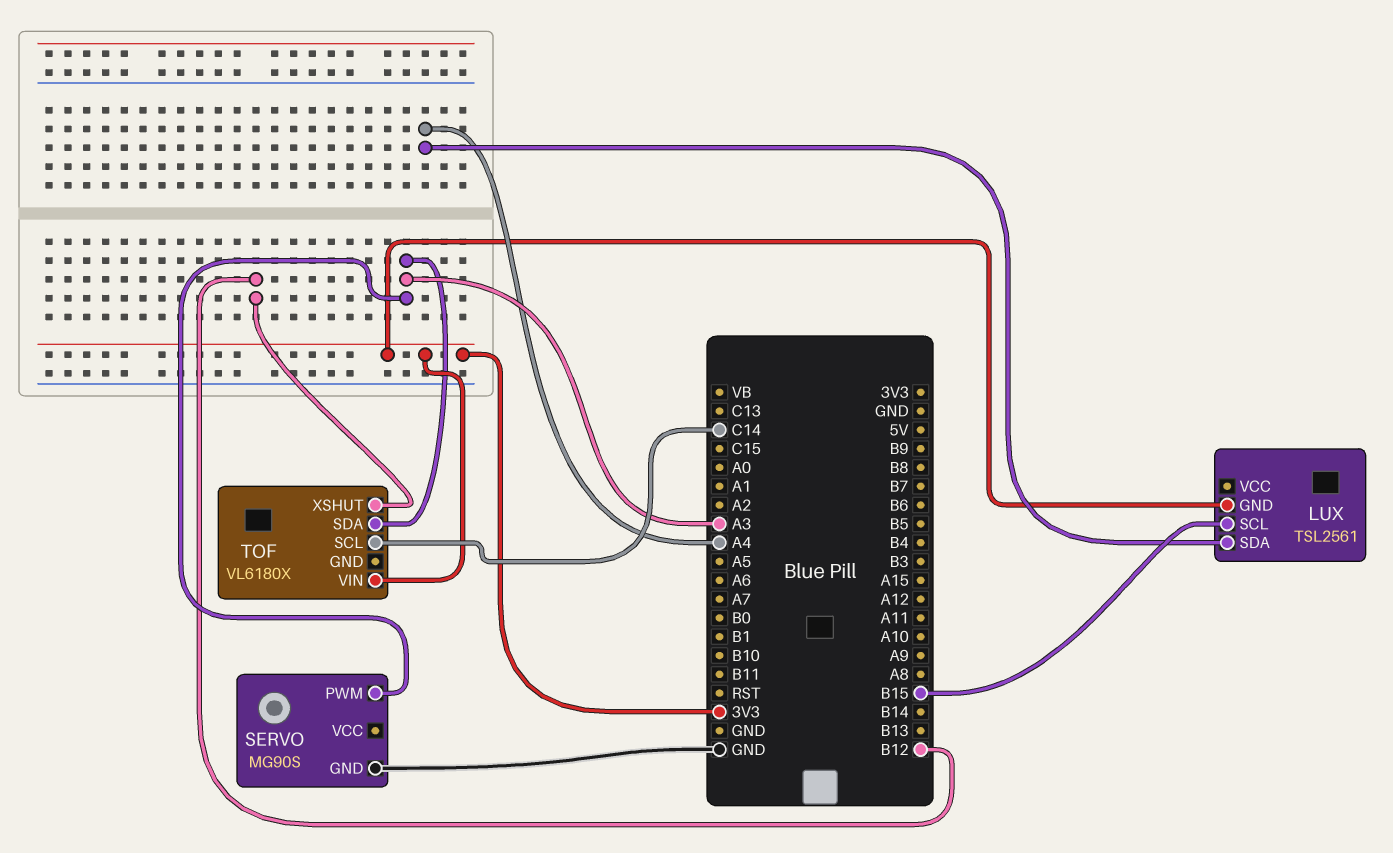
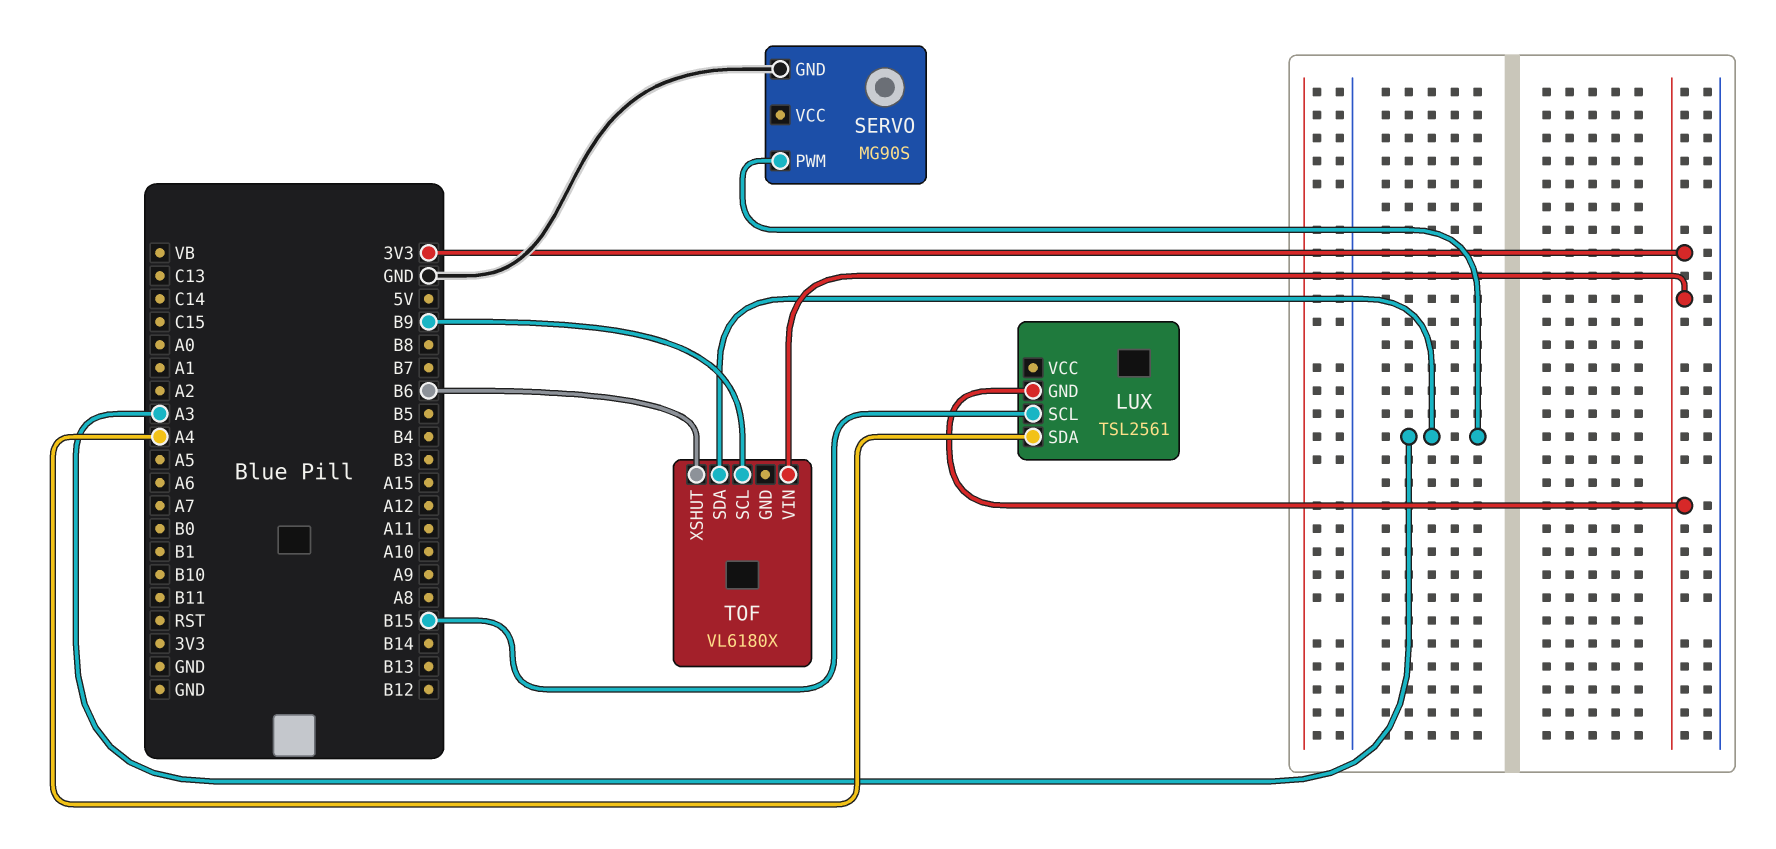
TOF pin SCL: C14 -> B9
TOF pin XSHUT: B12 -> B6

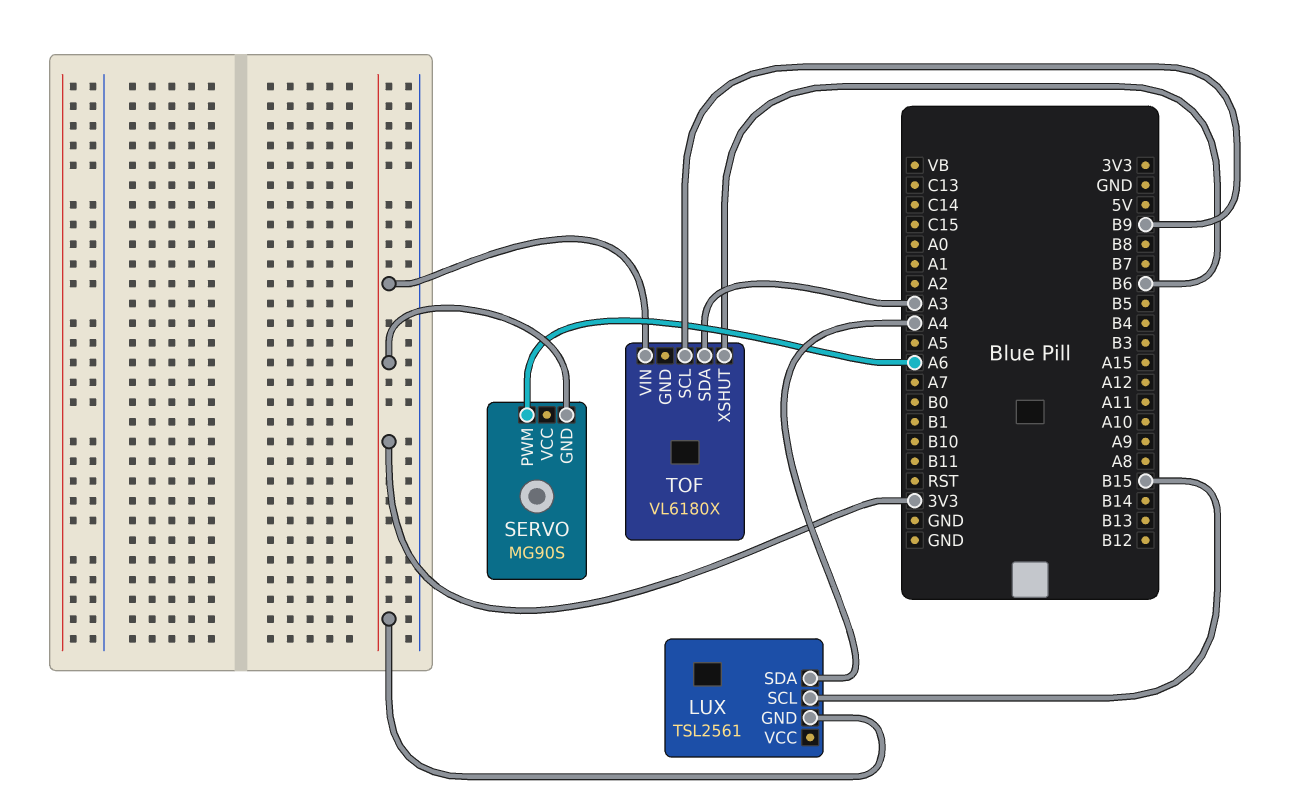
SERVO pin GND: GND -> 3V3
SERVO pin PWM: A3 -> A6

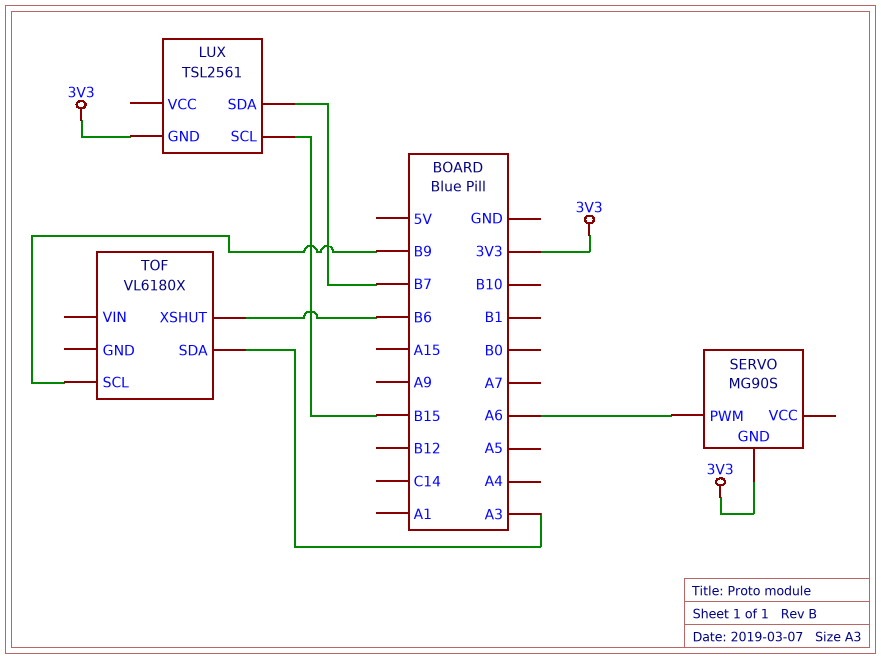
LUX pin SDA: A4 -> B7
TOF pin VIN: 3V3 -> none

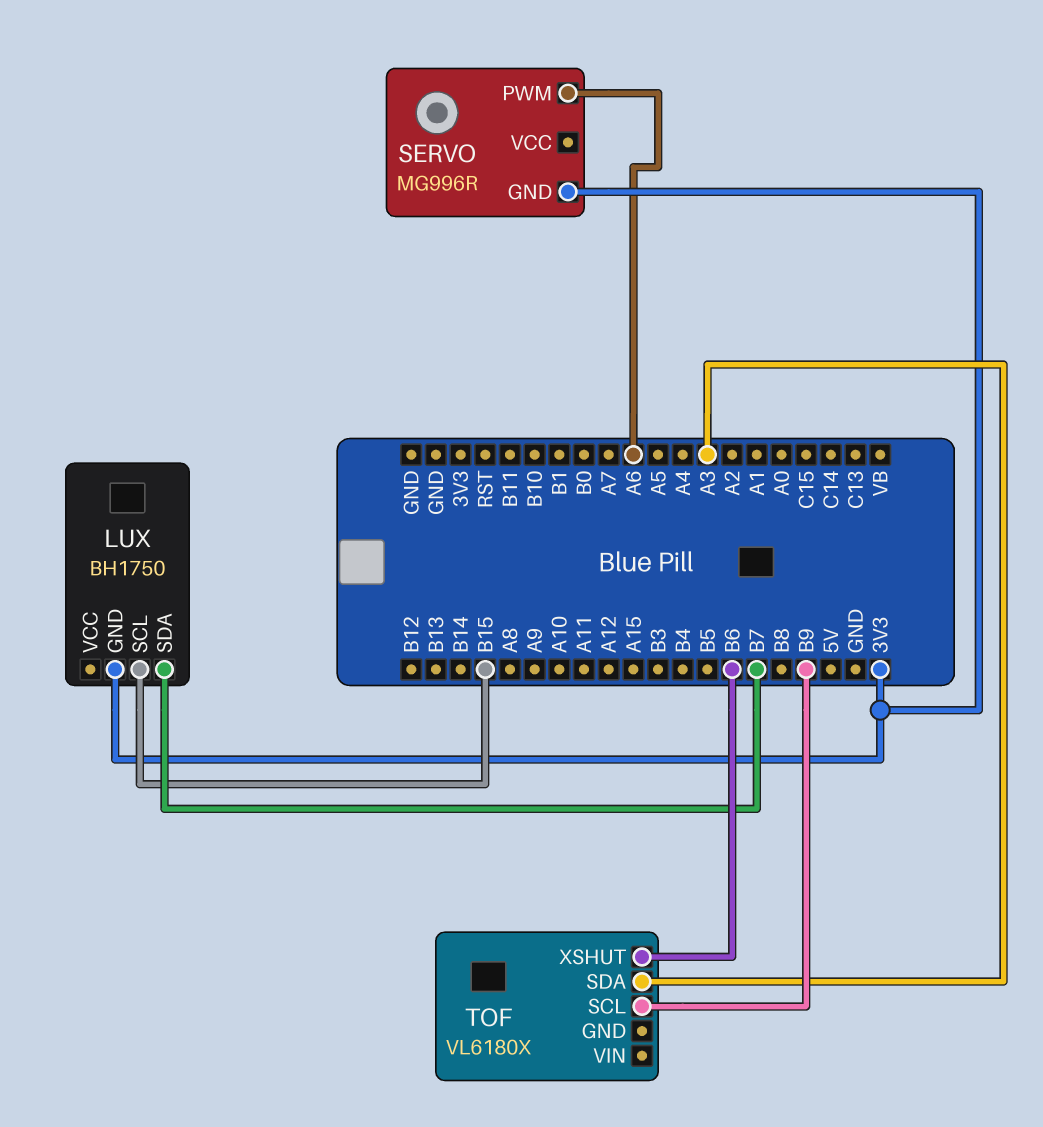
LUX: TSL2561 -> BH1750
SERVO: MG90S -> MG996R

